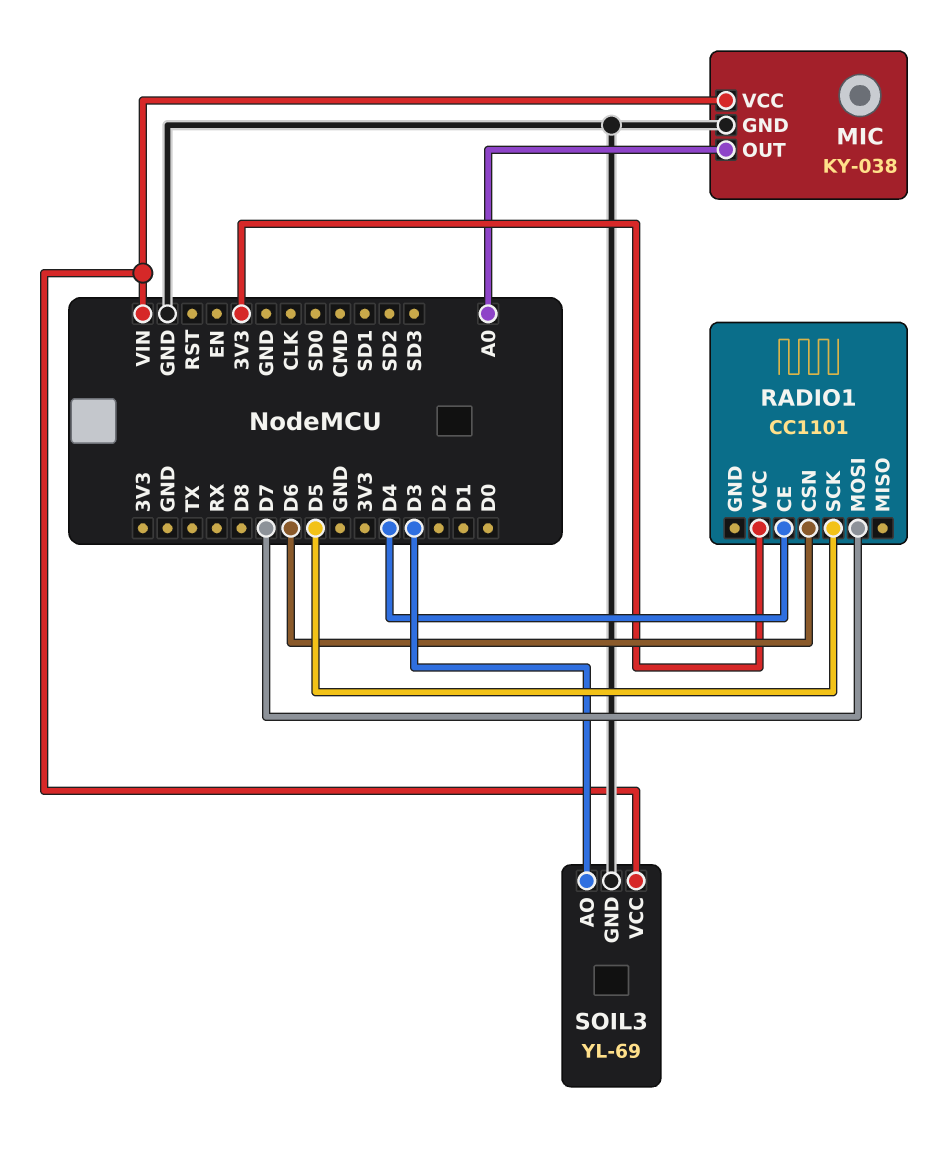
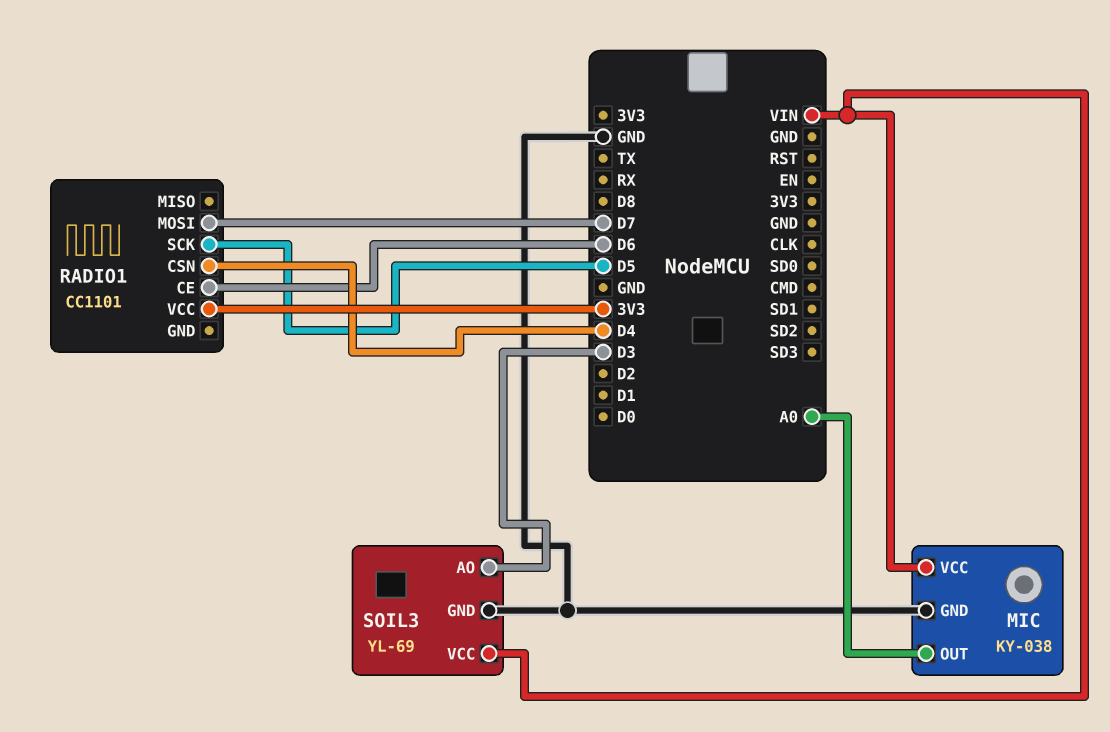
RADIO1 pin CE: D4 -> D6
RADIO1 pin CSN: D6 -> D4

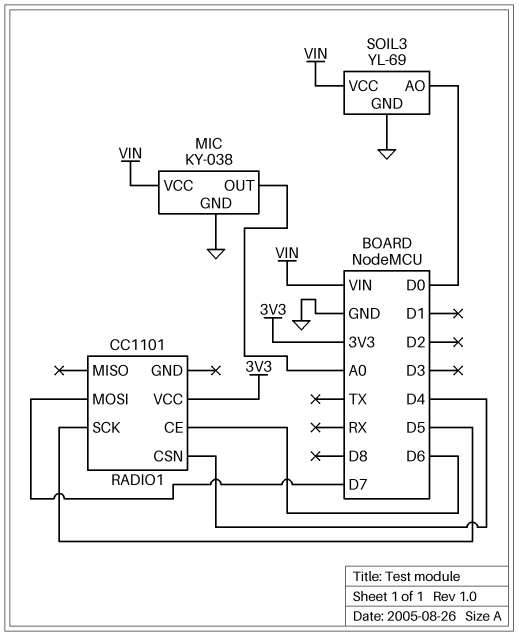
SOIL3 pin AO: D3 -> D0

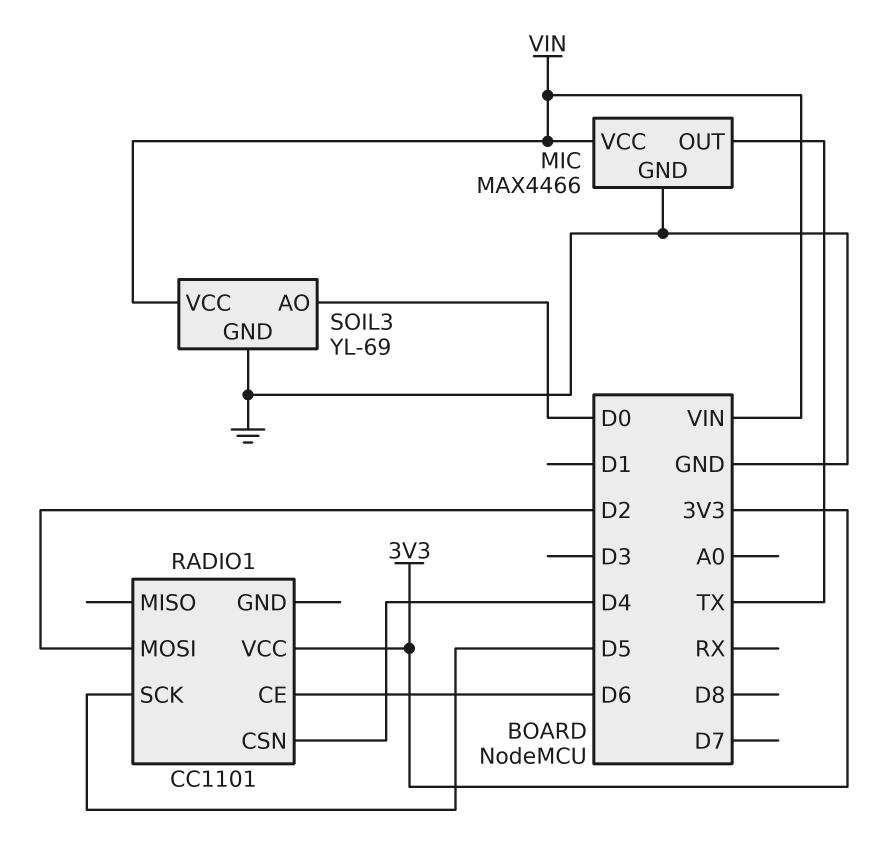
MIC: KY-038 -> MAX4466
MIC pin OUT: A0 -> TX
RADIO1 pin MOSI: D7 -> D2

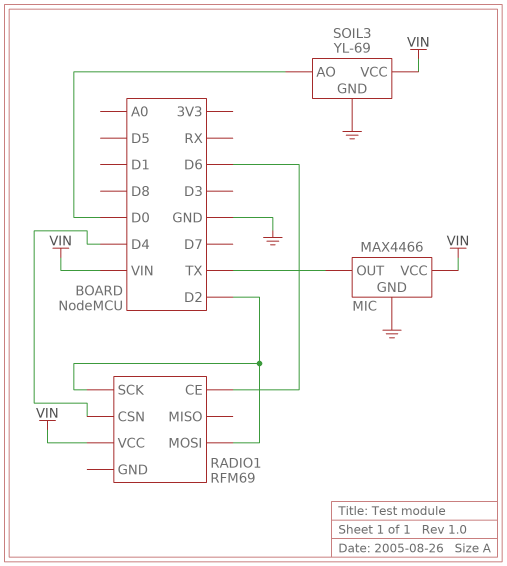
RADIO1: CC1101 -> RFM69
RADIO1 pin SCK: D5 -> D2
RADIO1 pin VCC: 3V3 -> VIN

